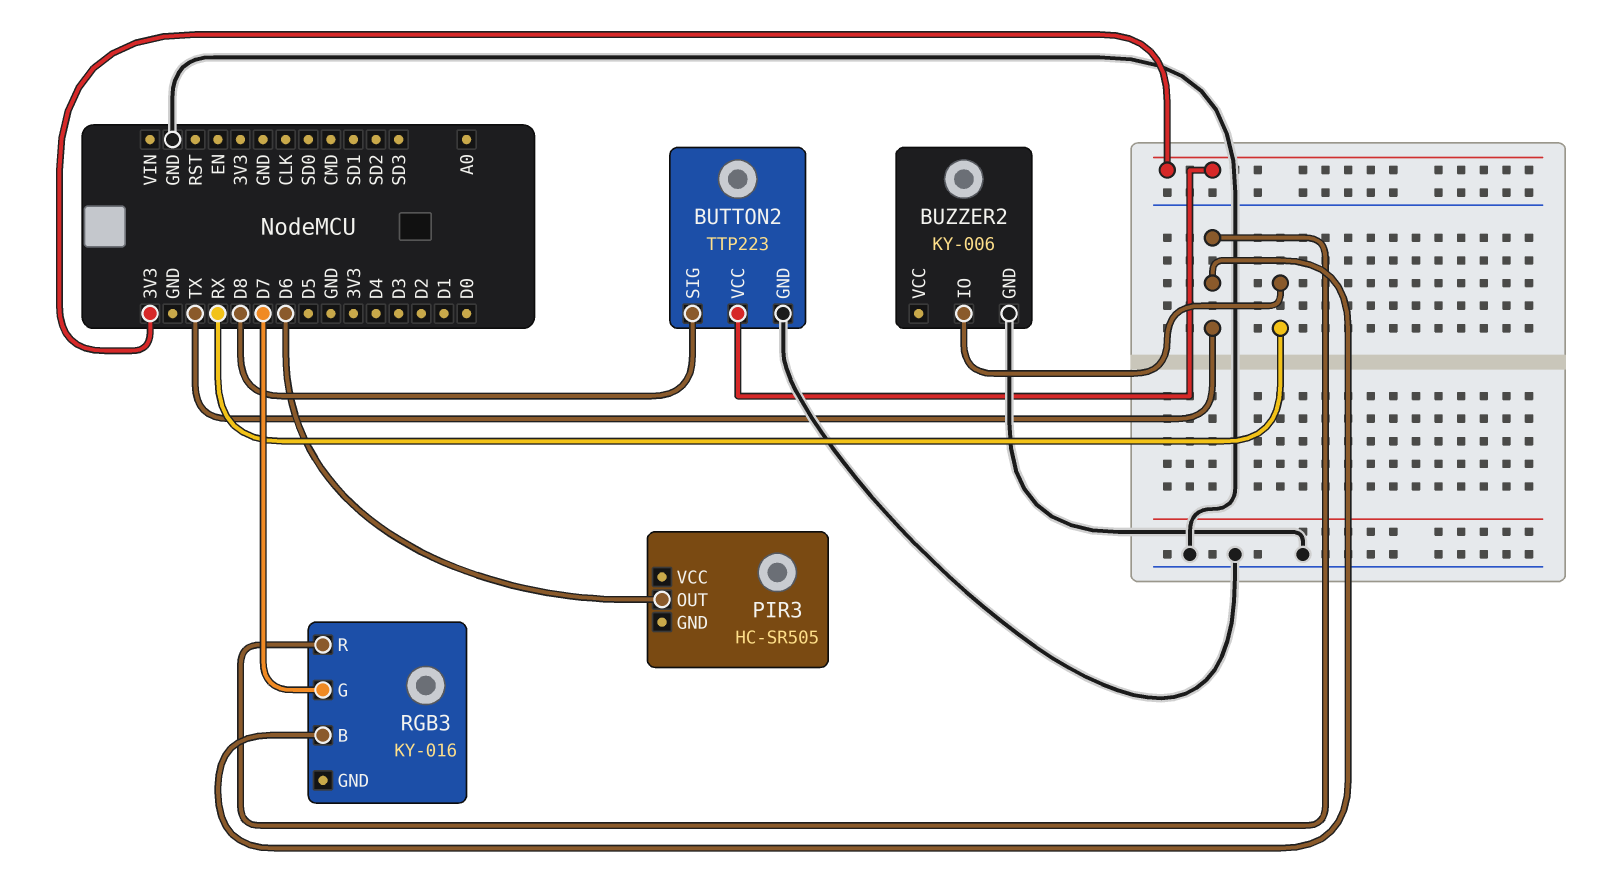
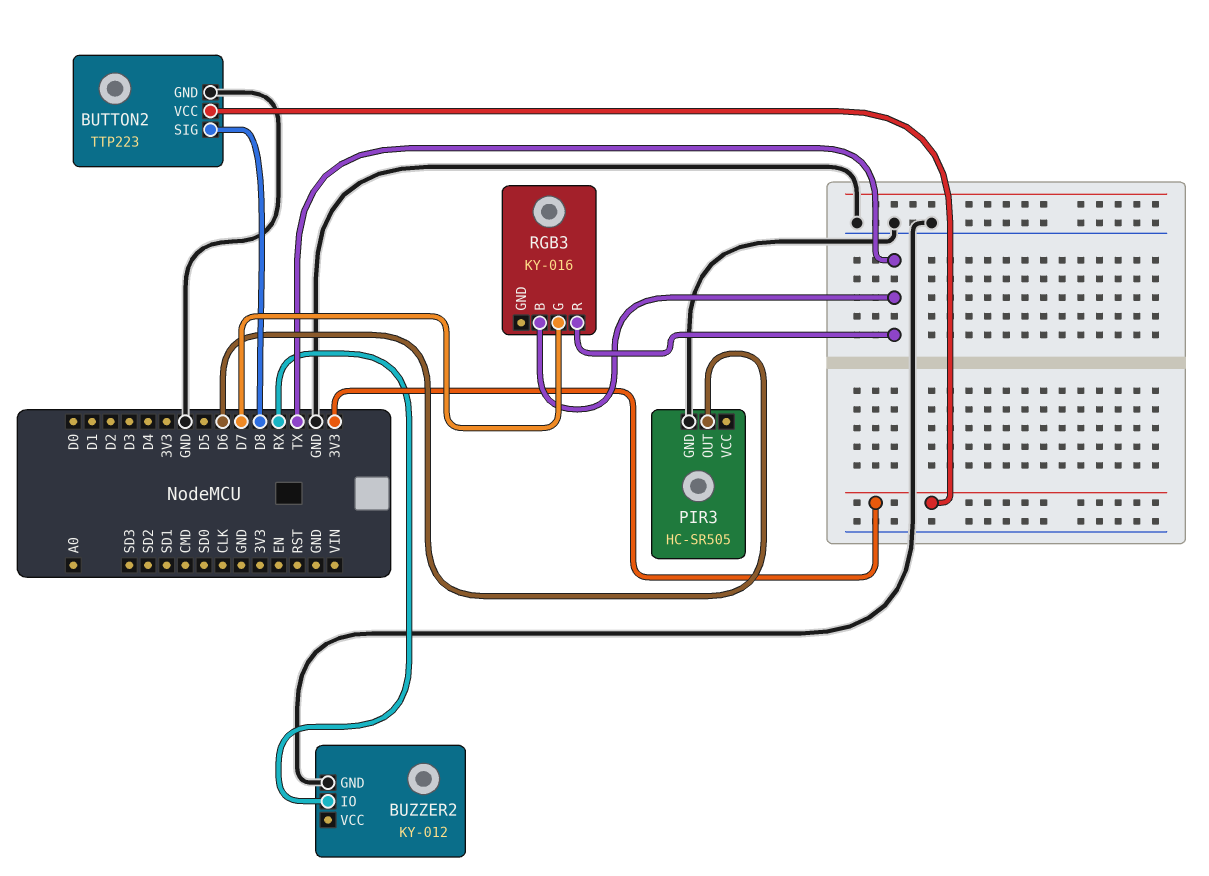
BUZZER2: KY-006 -> KY-012
PIR3 pin GND: none -> GND

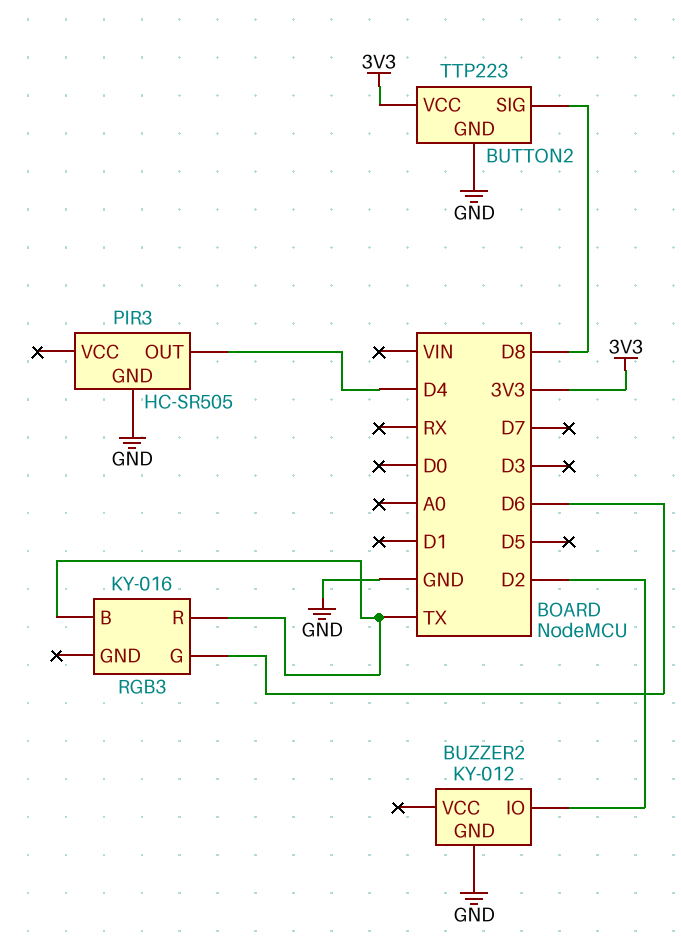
BUZZER2 pin IO: RX -> D2
PIR3 pin OUT: D6 -> D4
RGB3 pin G: D7 -> D6

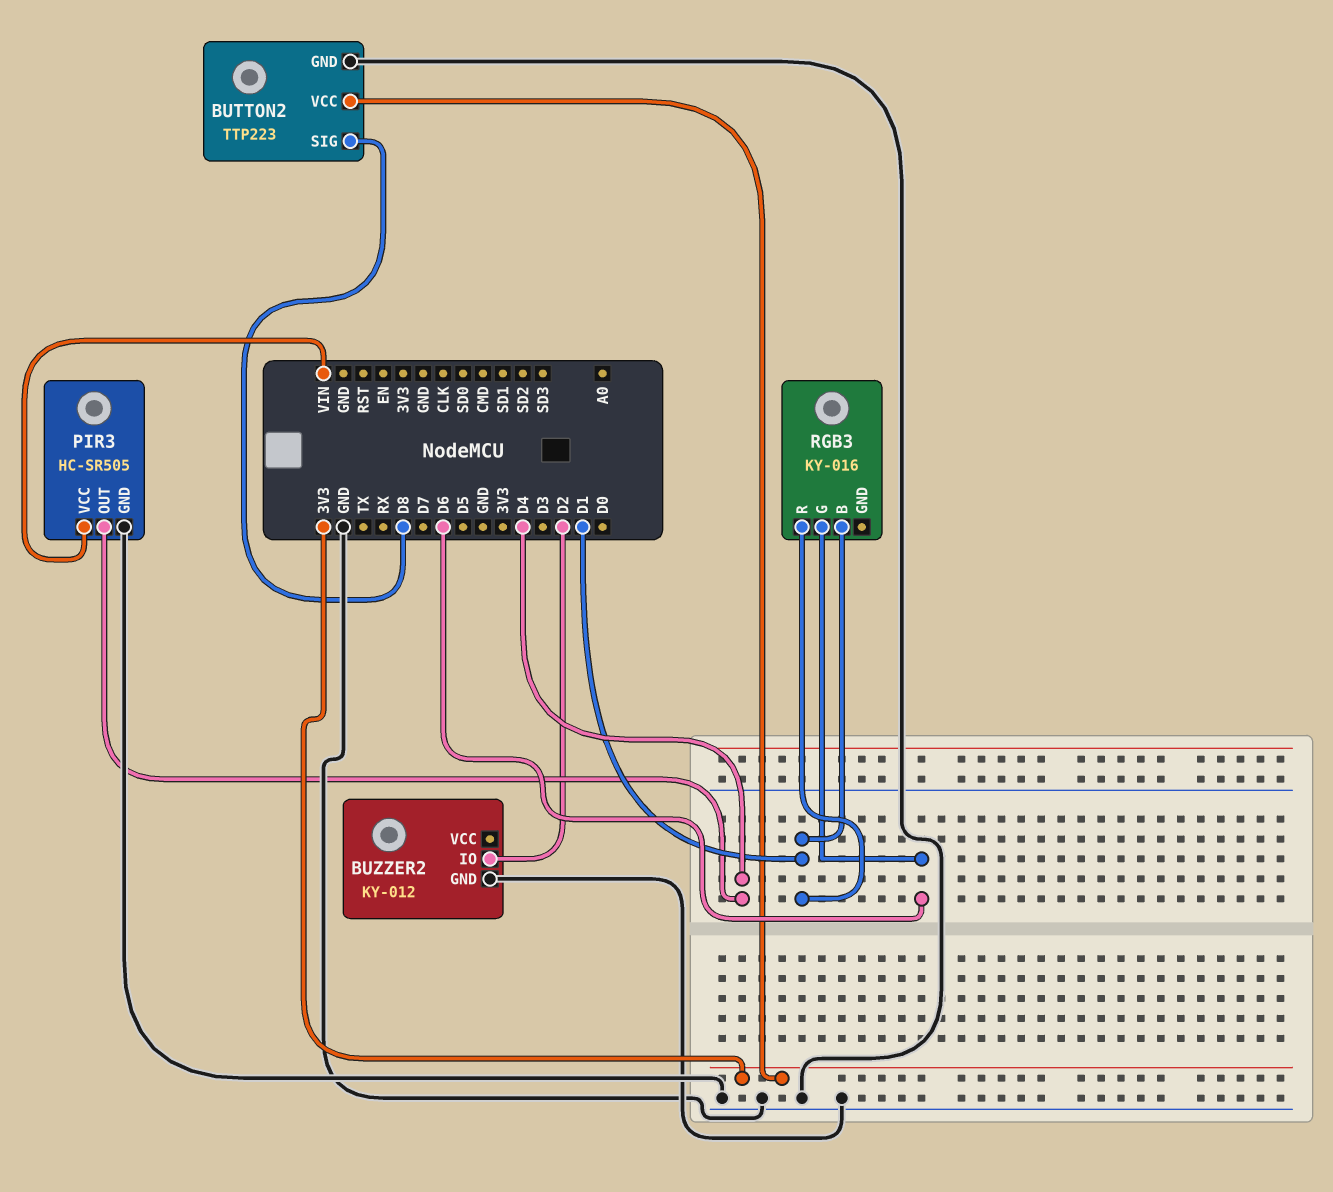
PIR3 pin VCC: none -> VIN
RGB3 pin B: TX -> D1
RGB3 pin R: TX -> D1

